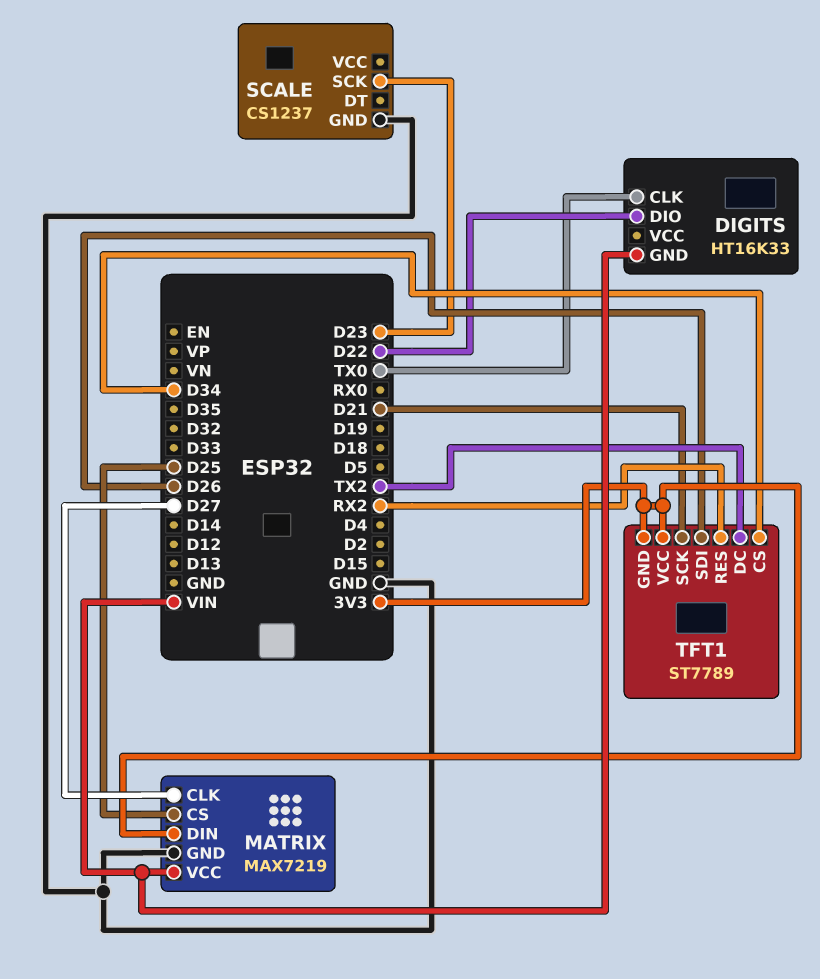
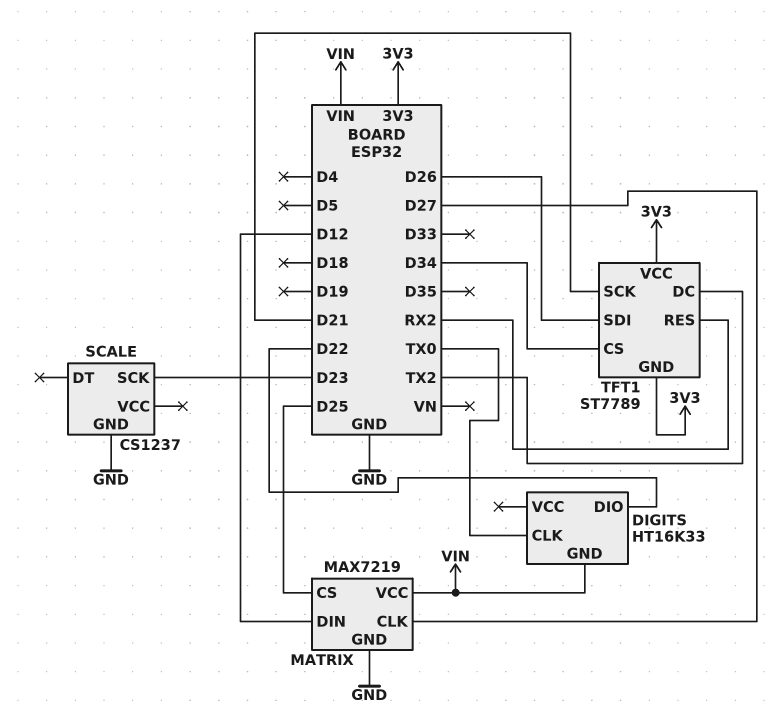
MATRIX pin DIN: 3V3 -> D12

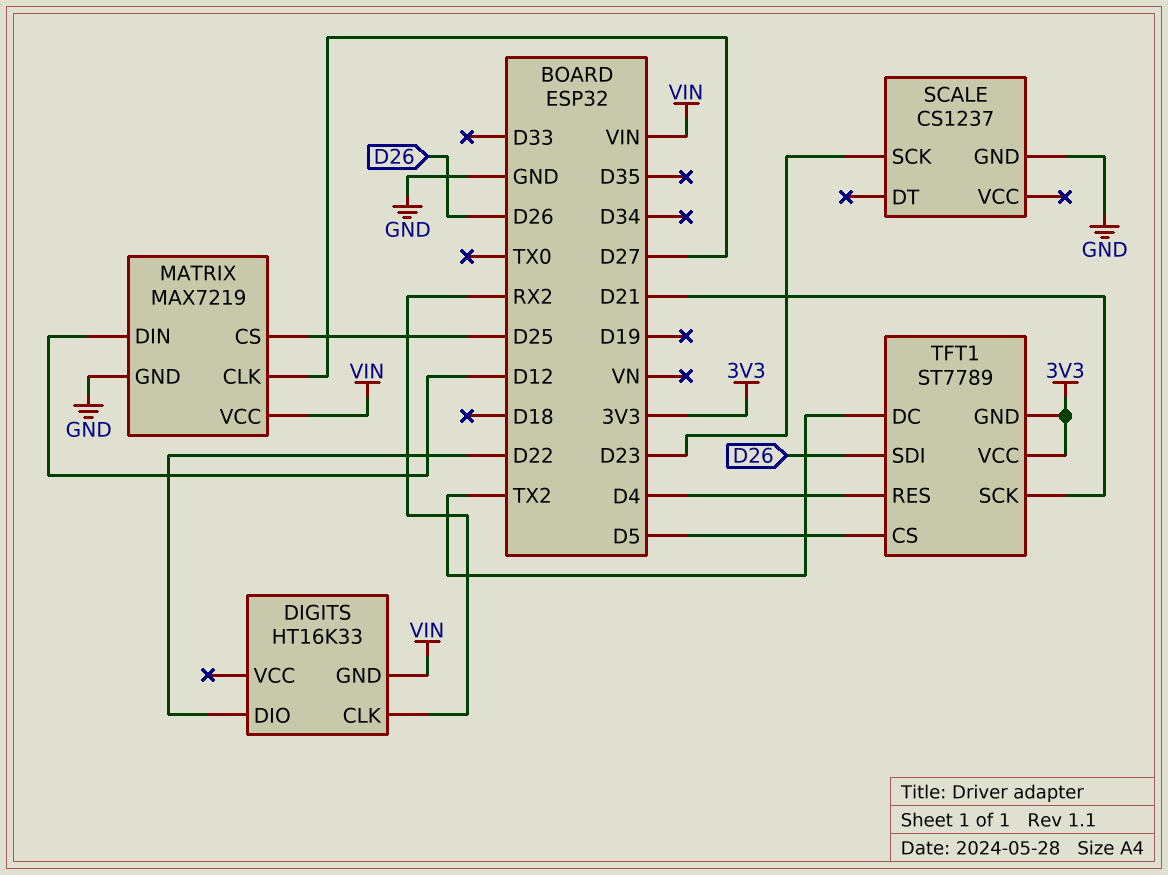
DIGITS pin CLK: TX0 -> RX2
TFT1 pin CS: D34 -> D5
TFT1 pin RES: RX2 -> D4

